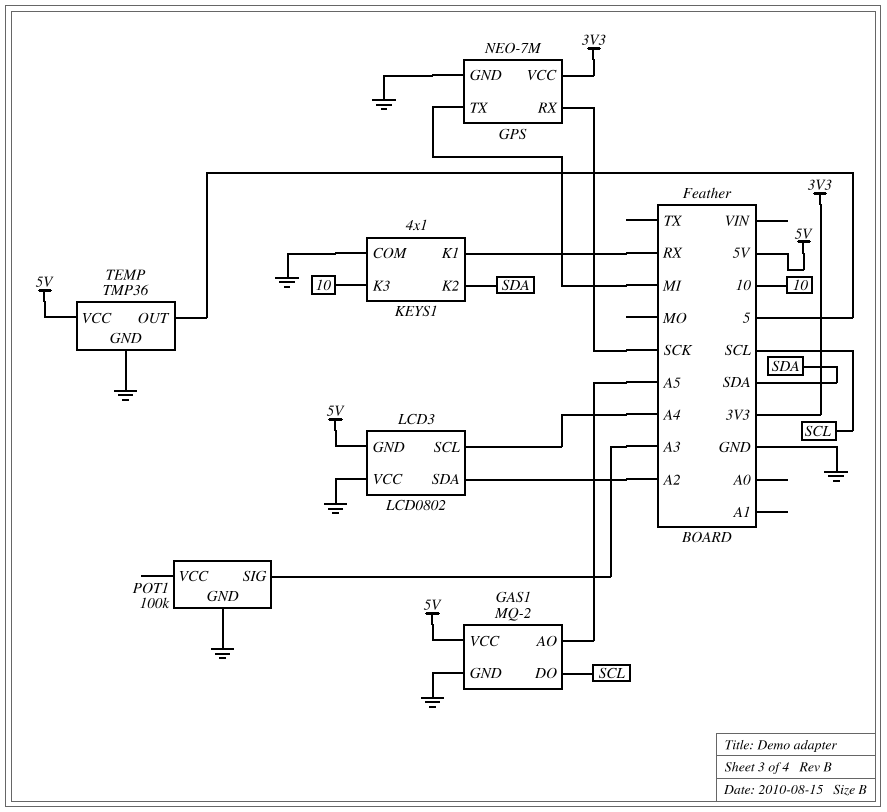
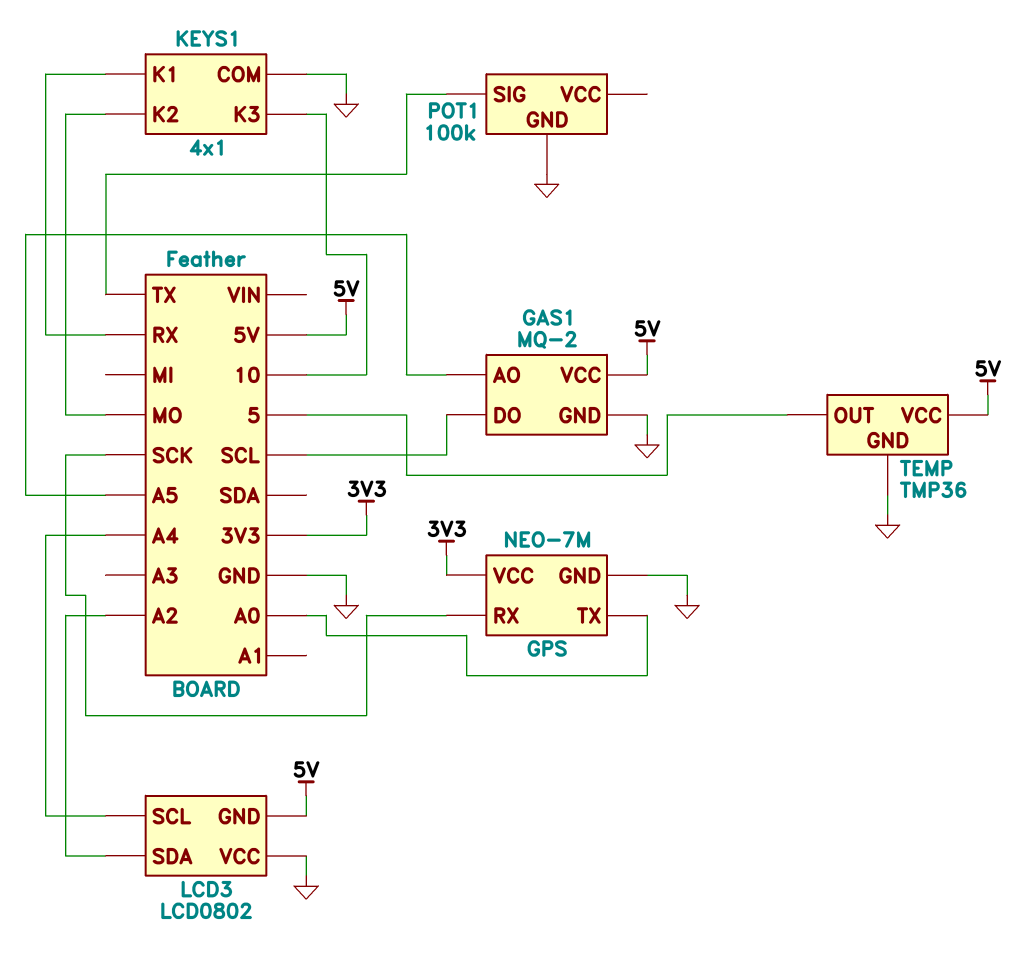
GPS pin TX: MI -> A0
KEYS1 pin K2: SDA -> MO
POT1 pin SIG: A3 -> TX

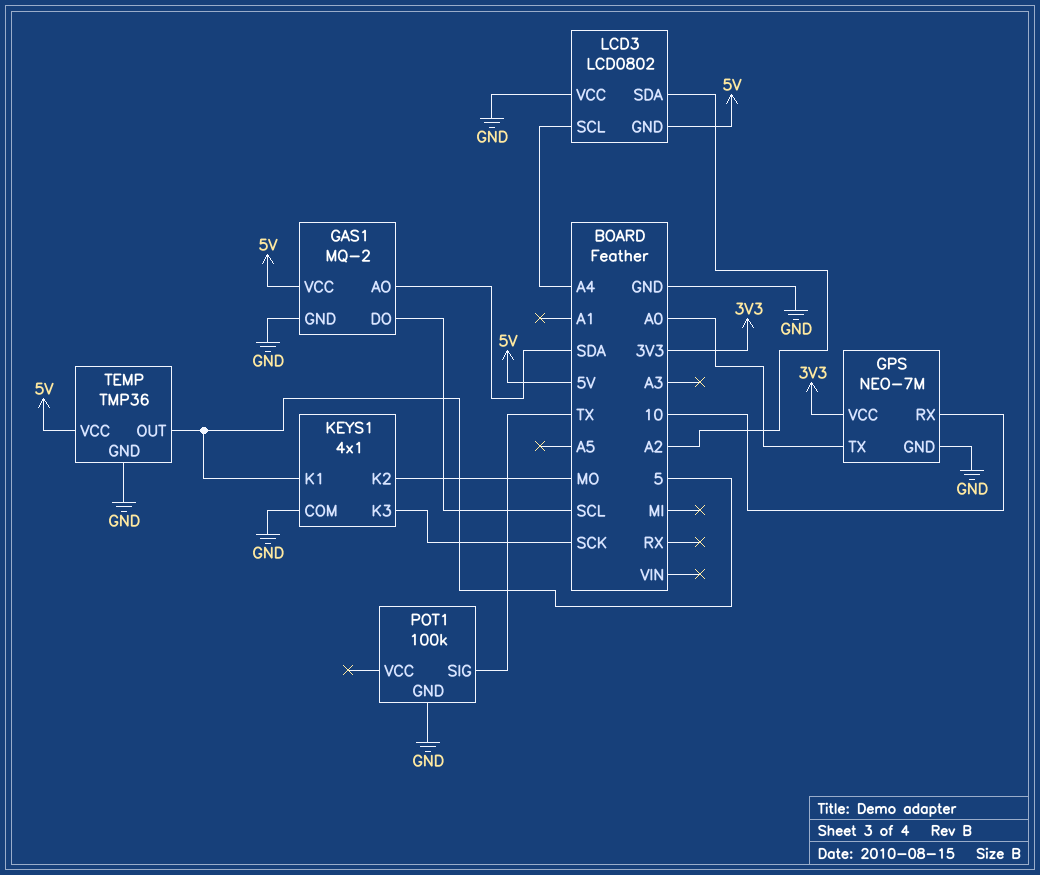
GAS1 pin AO: A5 -> SDA
GPS pin RX: SCK -> 10
KEYS1 pin K1: RX -> 5
KEYS1 pin K3: 10 -> SCK

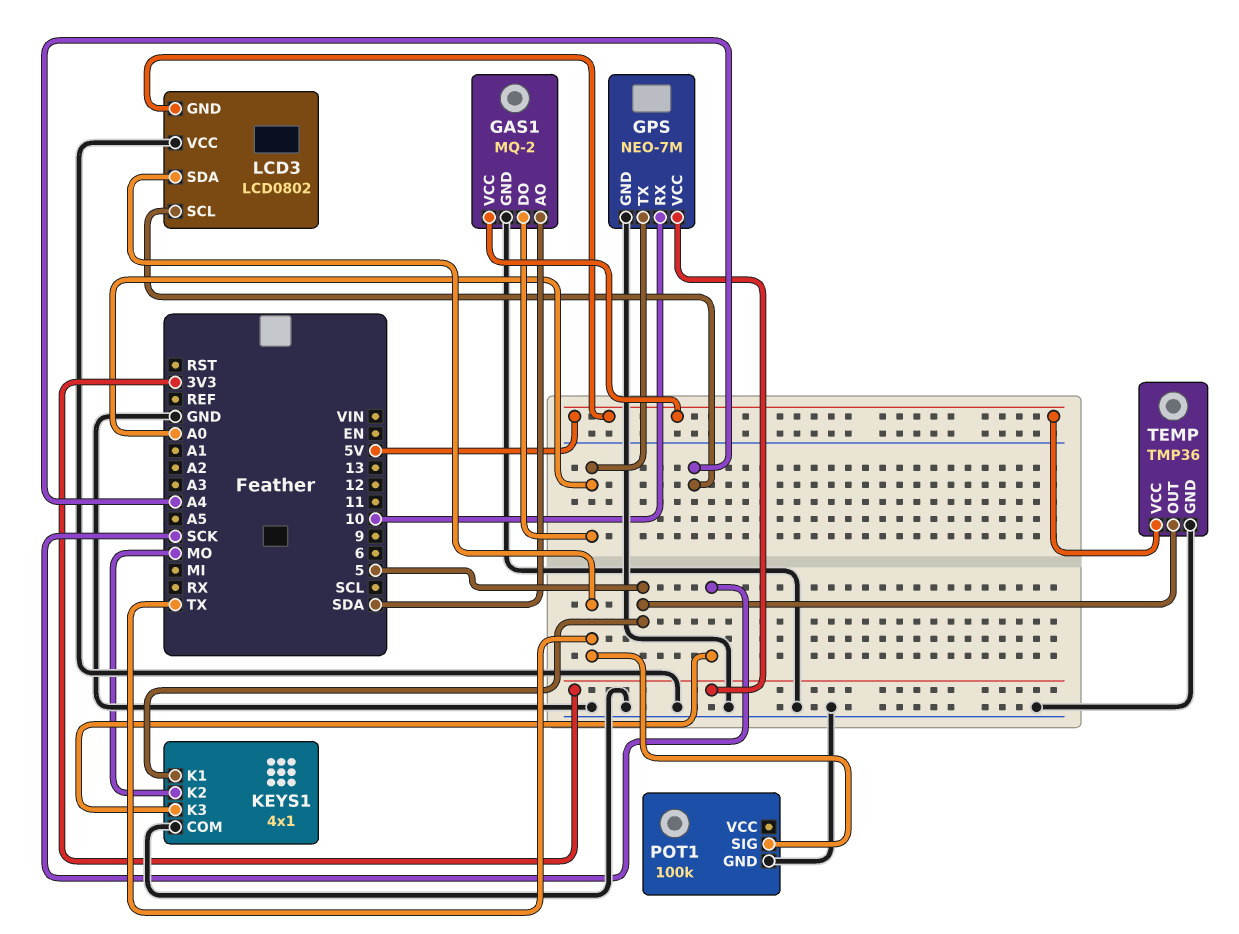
GAS1 pin DO: SCL -> A0
LCD3 pin SDA: A2 -> TX

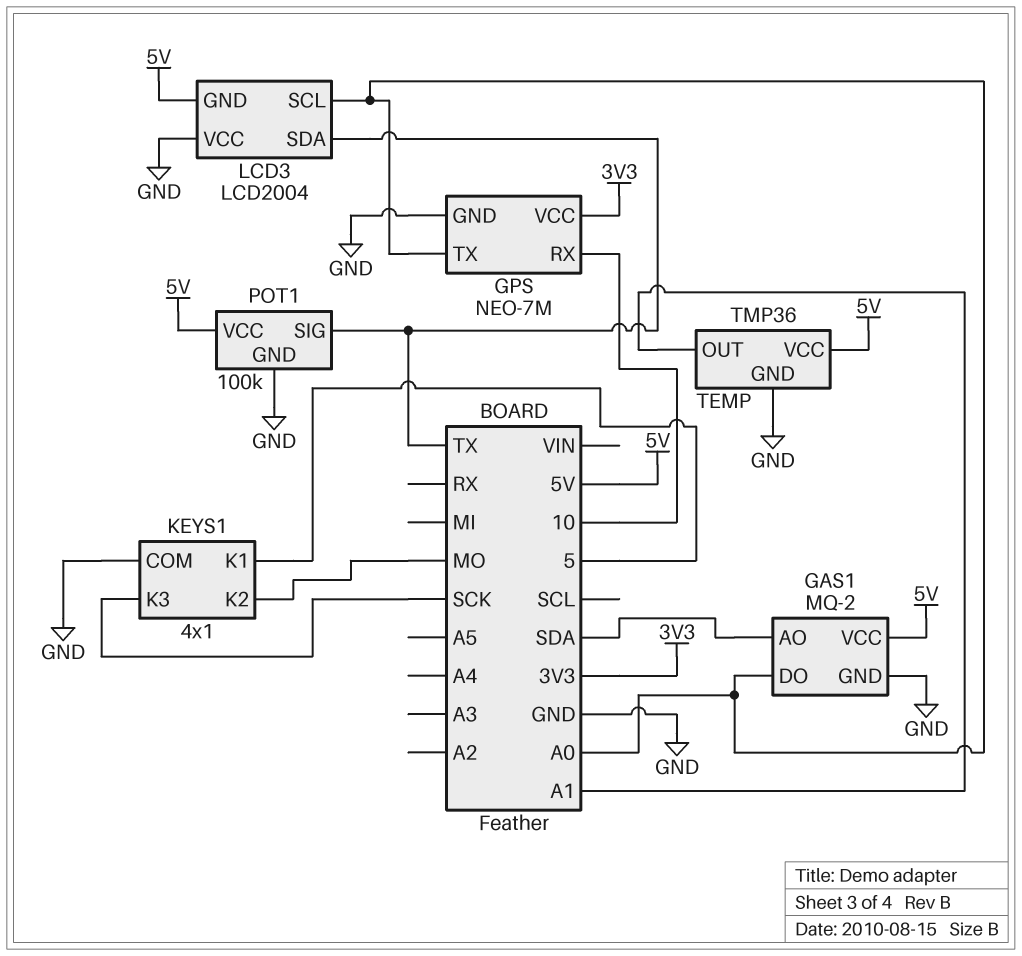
LCD3: LCD0802 -> LCD2004
LCD3 pin SCL: A4 -> A0
POT1 pin VCC: none -> 5V
TEMP pin OUT: 5 -> A1

